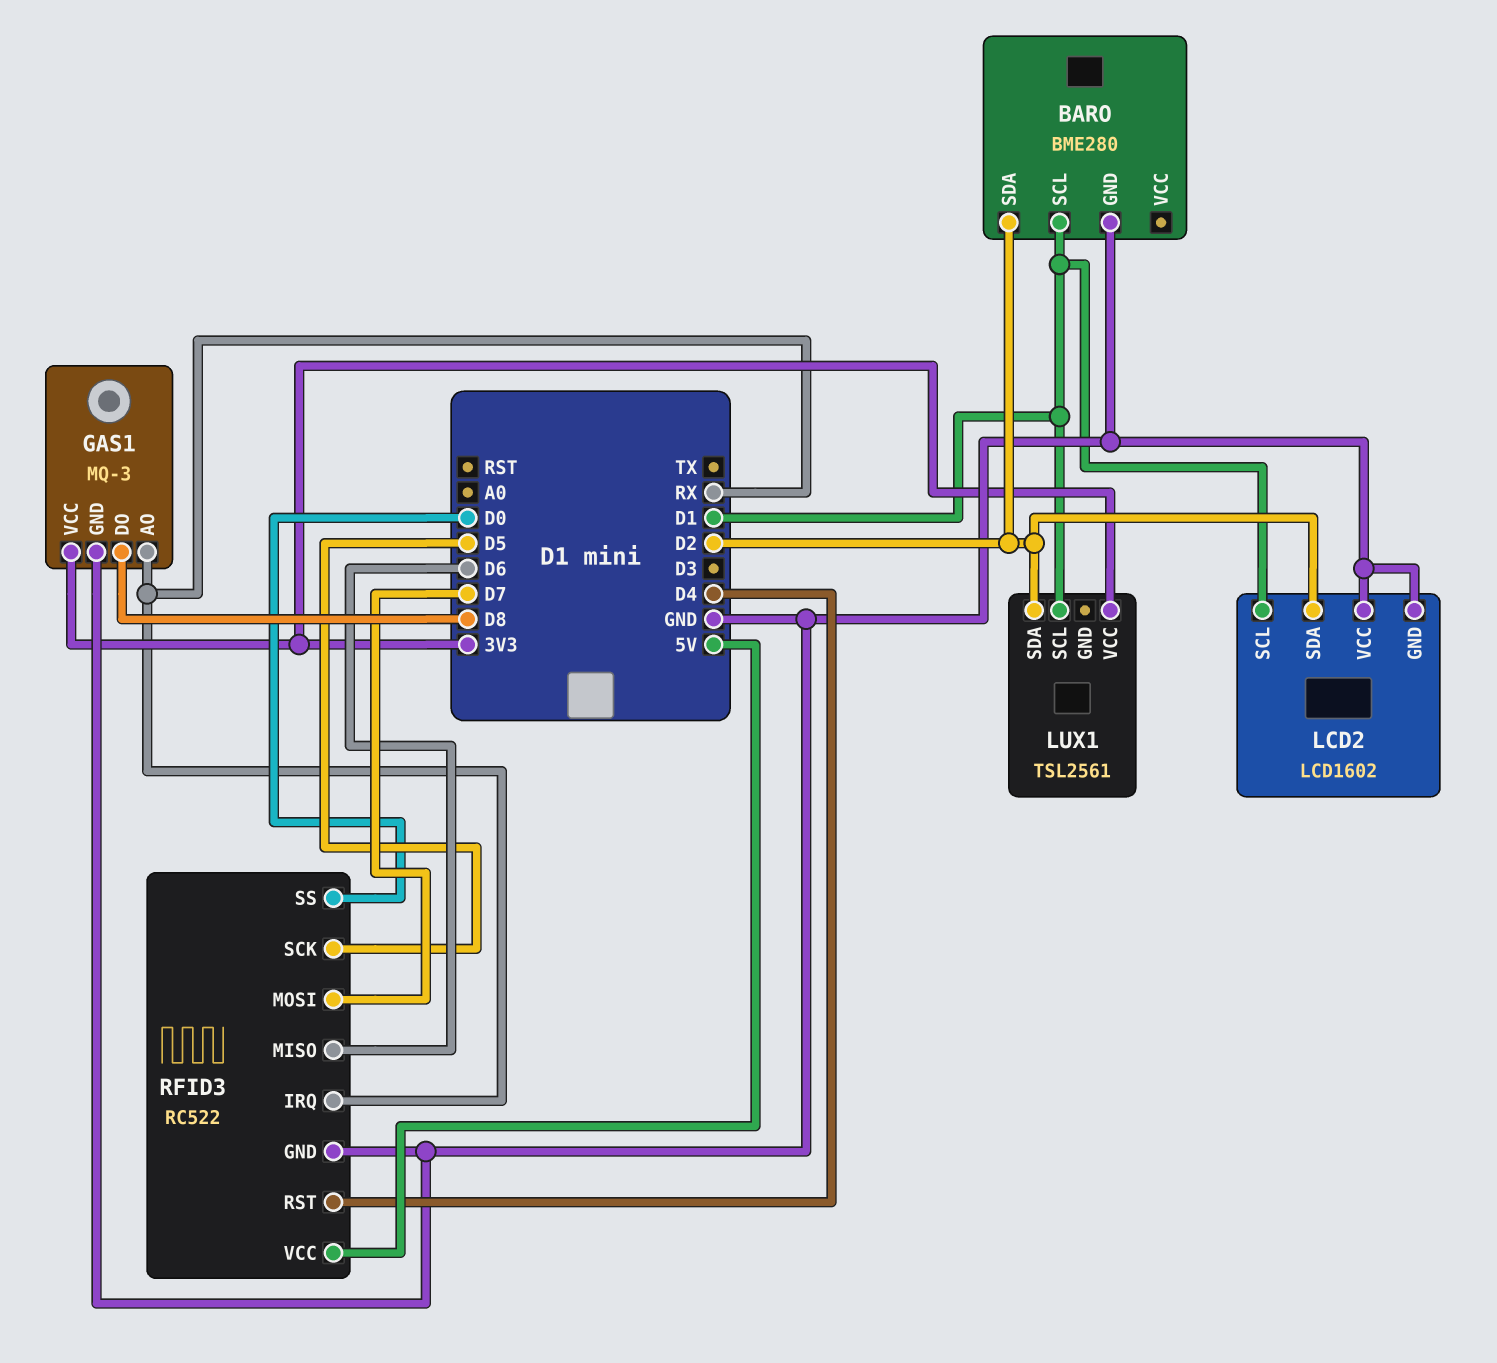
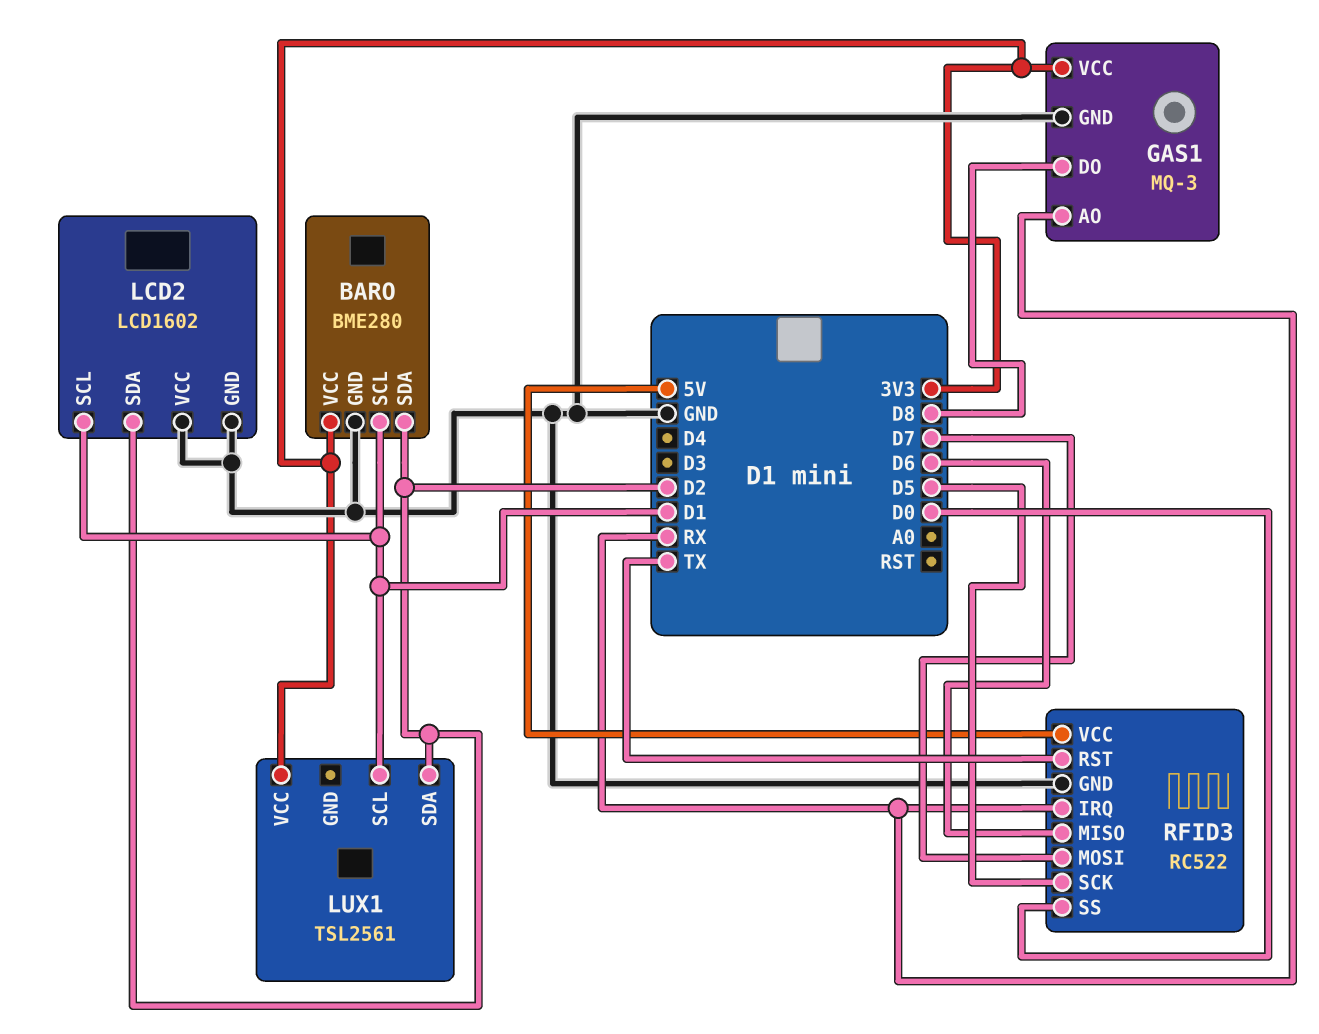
BARO pin VCC: none -> 3V3
RFID3 pin RST: D4 -> TX

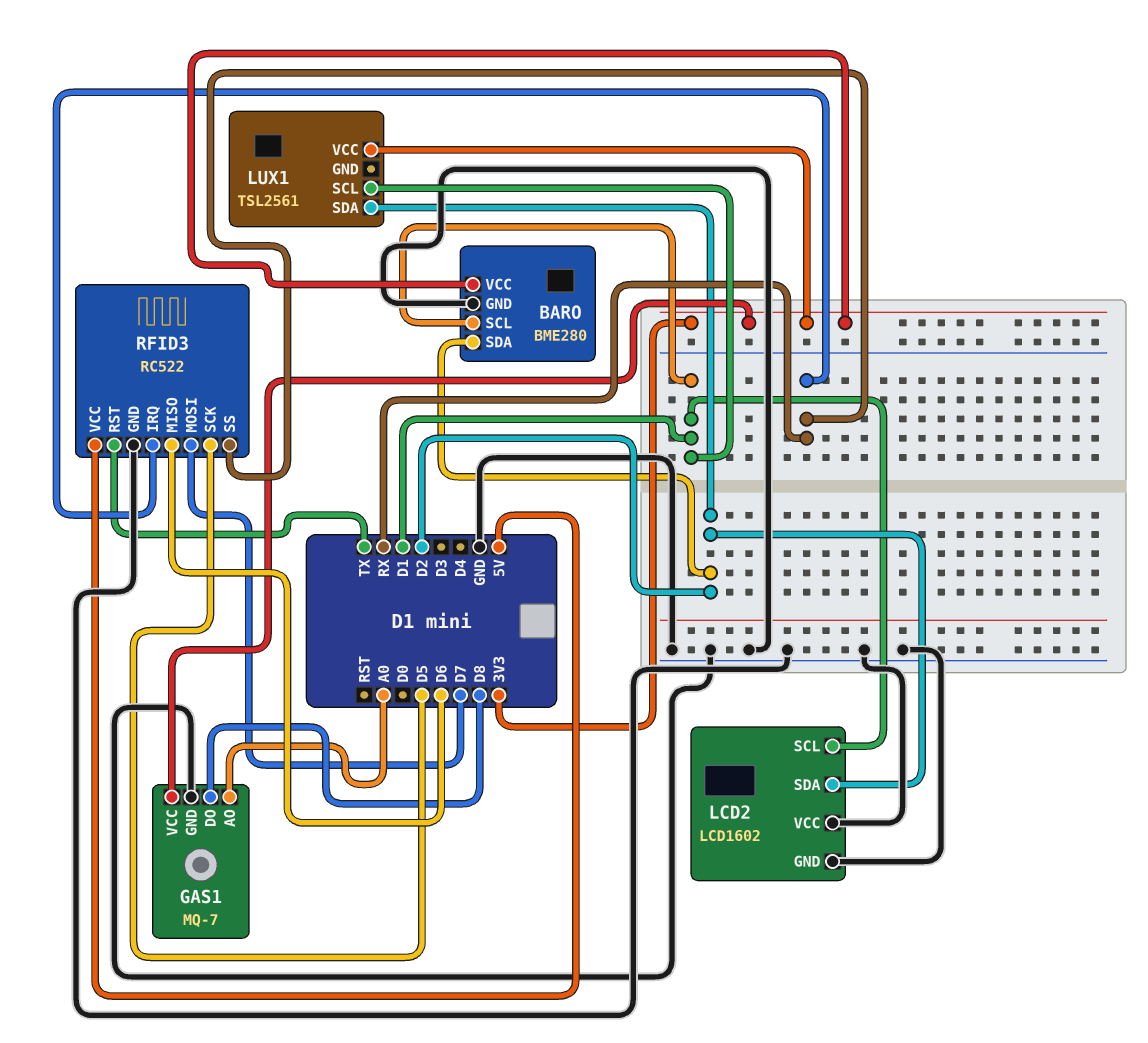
GAS1: MQ-3 -> MQ-7
GAS1 pin AO: RX -> A0
RFID3 pin SS: D0 -> RX

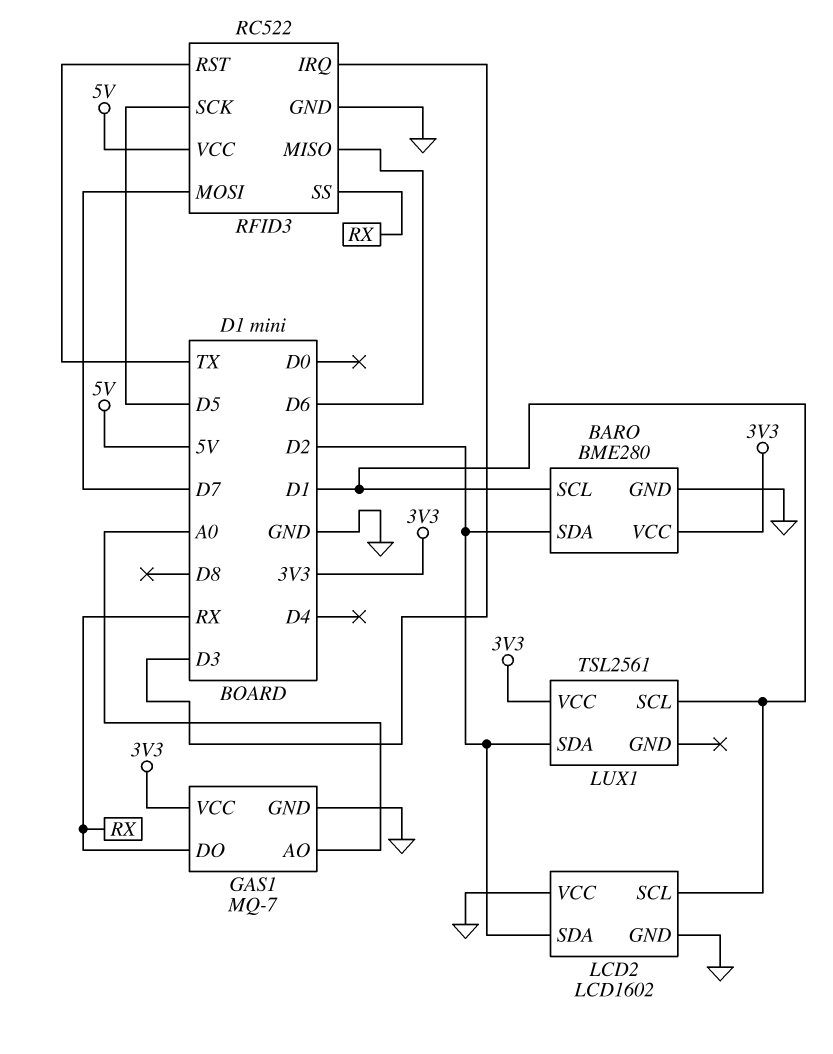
GAS1 pin DO: D8 -> RX
RFID3 pin IRQ: RX -> D3

